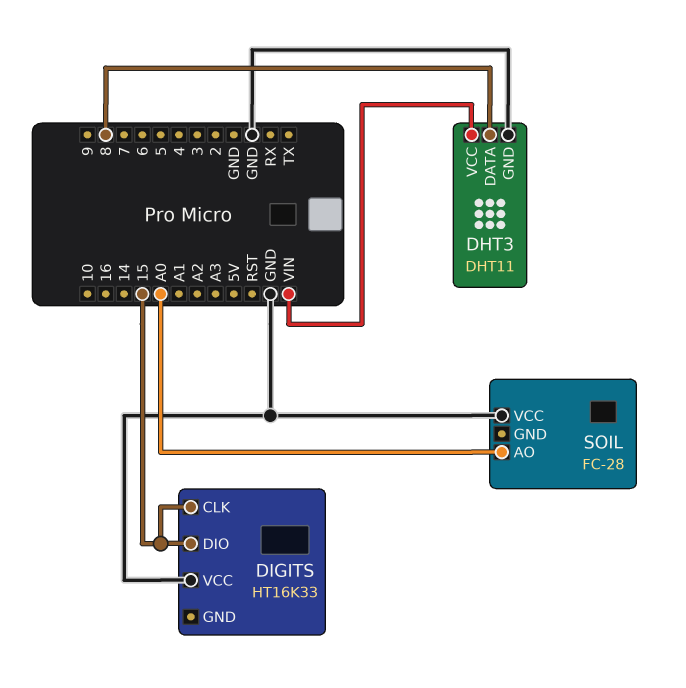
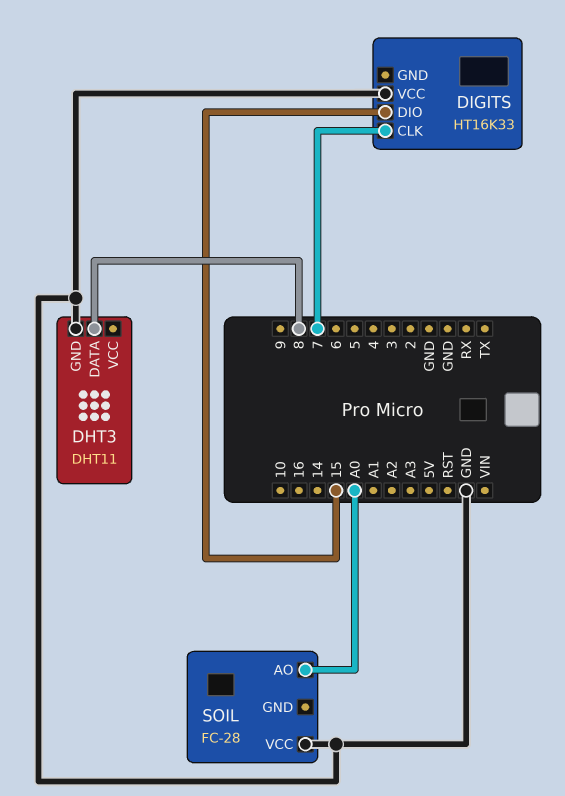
DHT3 pin VCC: VIN -> none
DIGITS pin CLK: 15 -> 7

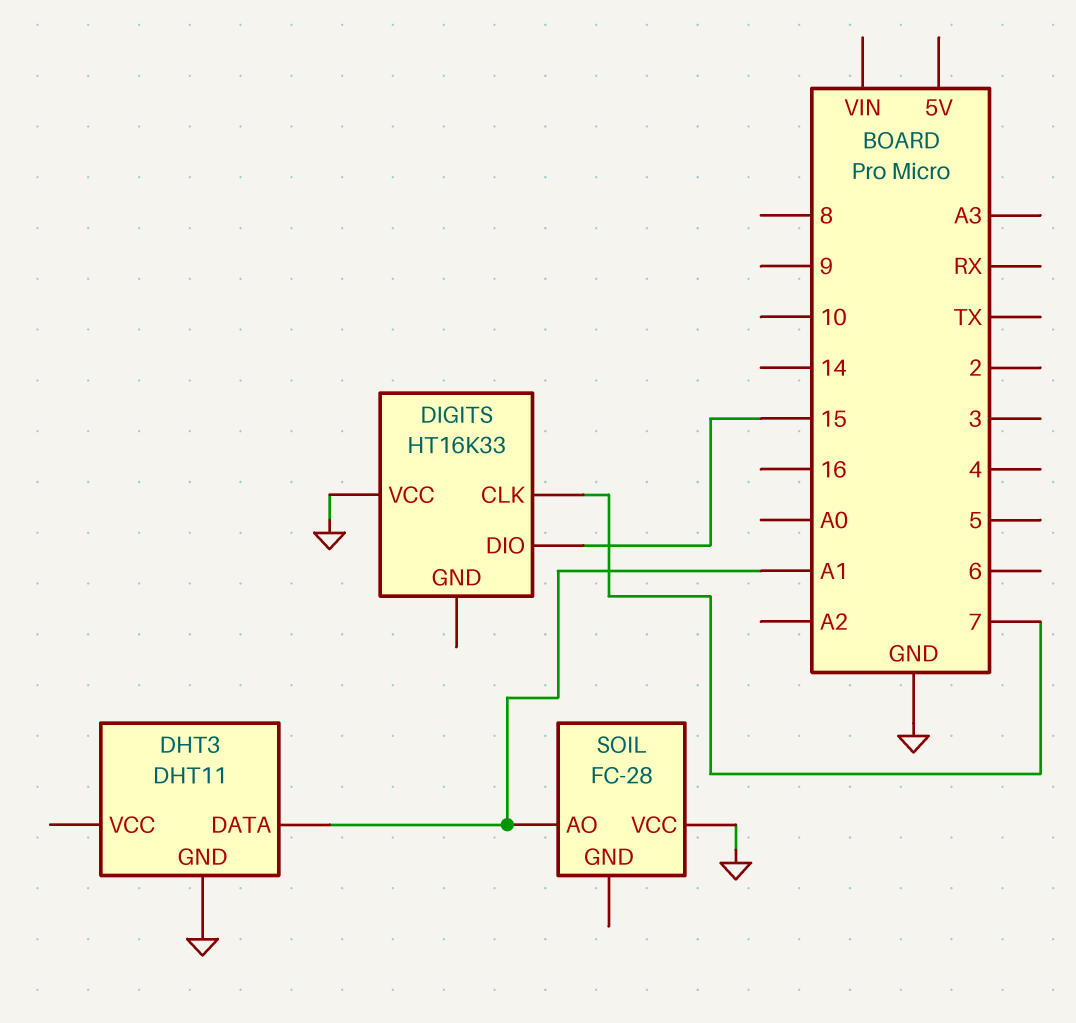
DHT3 pin DATA: 8 -> A1
SOIL pin AO: A0 -> A1

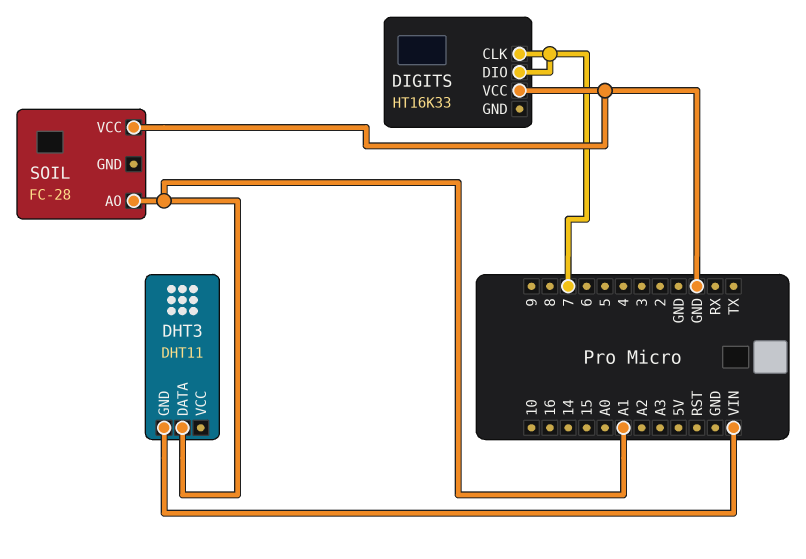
DHT3 pin GND: GND -> VIN
DIGITS pin DIO: 15 -> 7

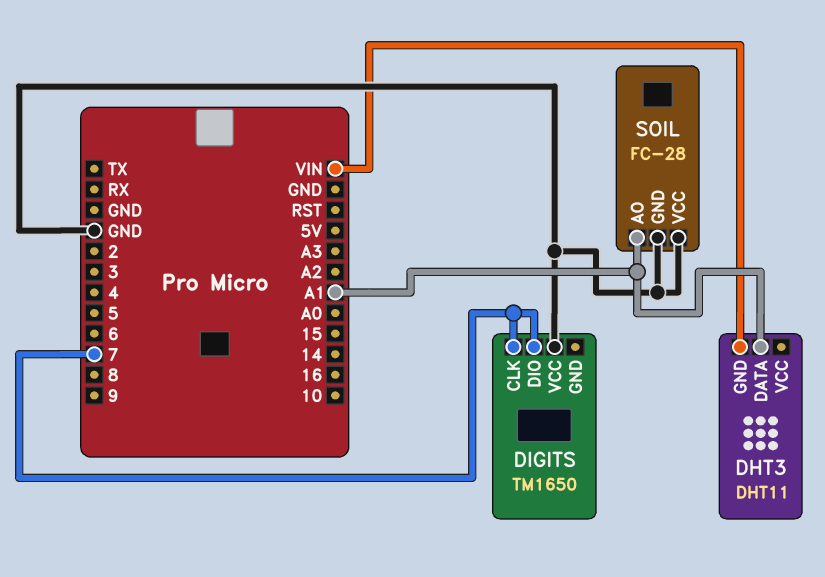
DIGITS: HT16K33 -> TM1650
SOIL pin GND: none -> GND

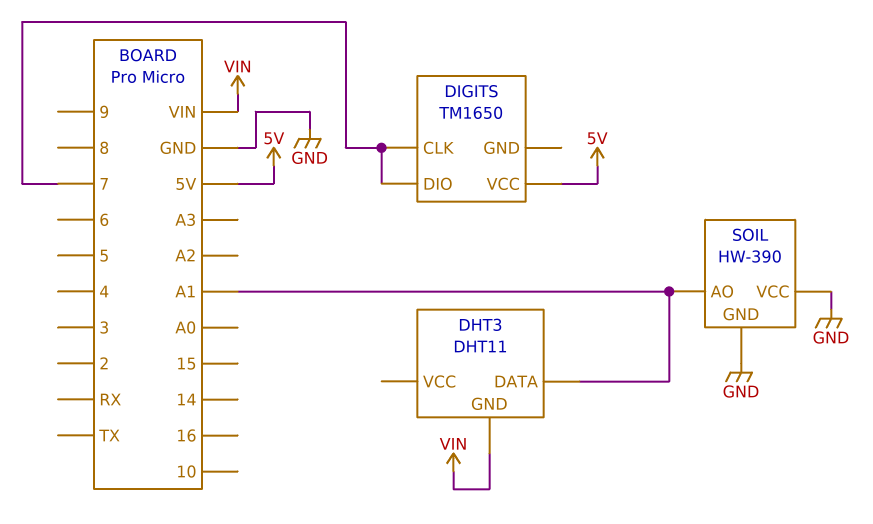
DIGITS pin VCC: GND -> 5V
SOIL: FC-28 -> HW-390

